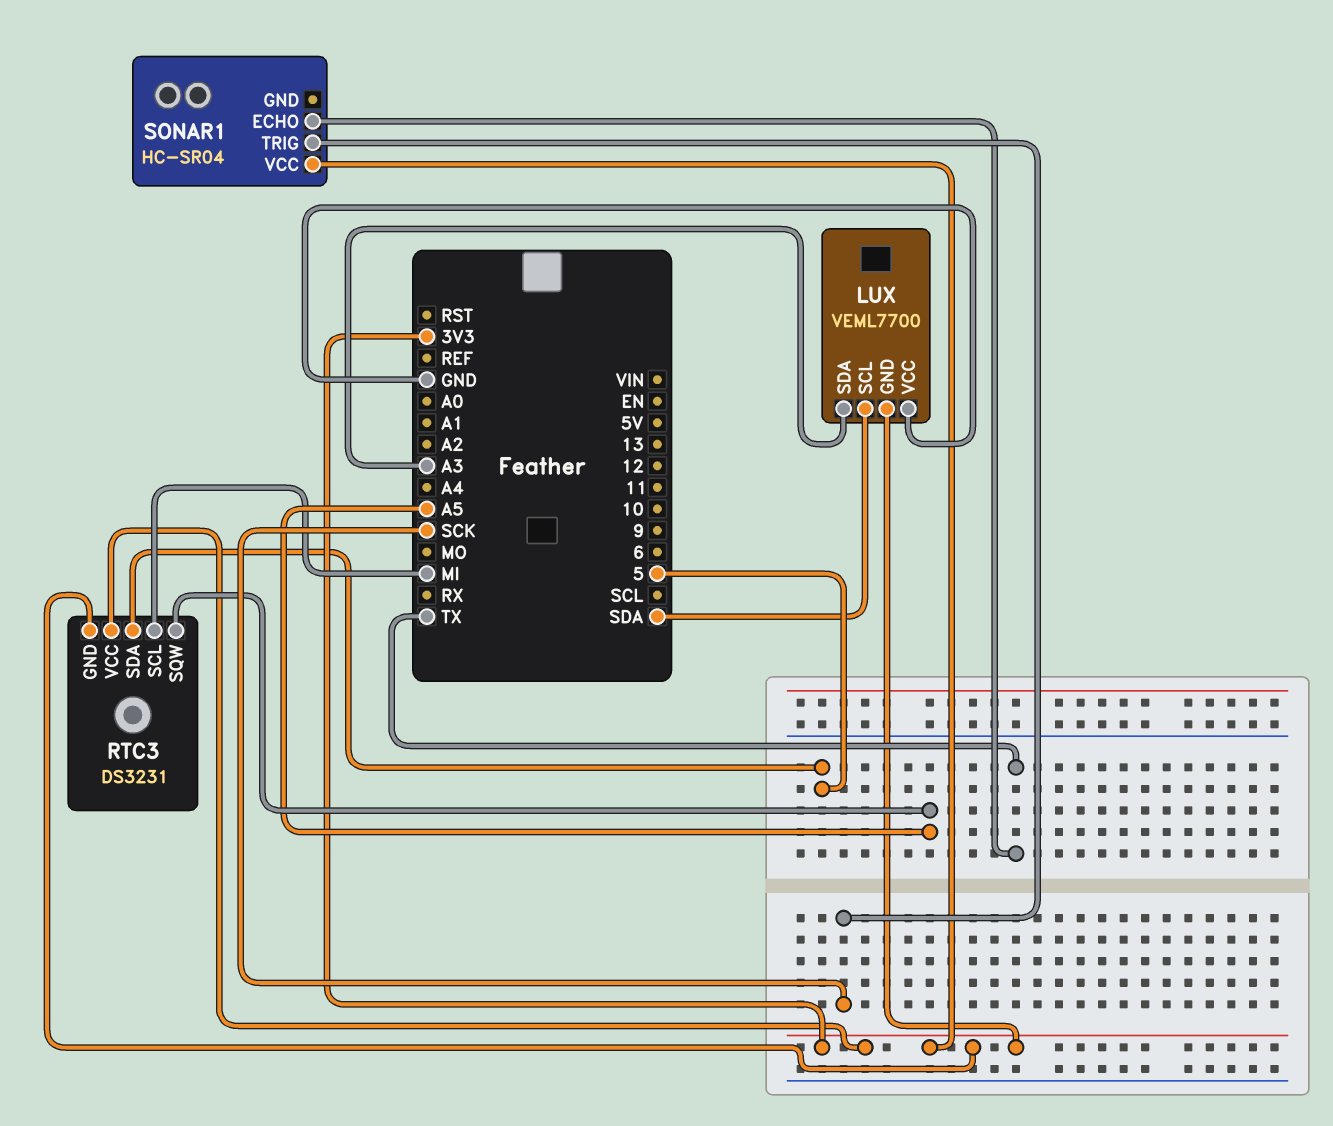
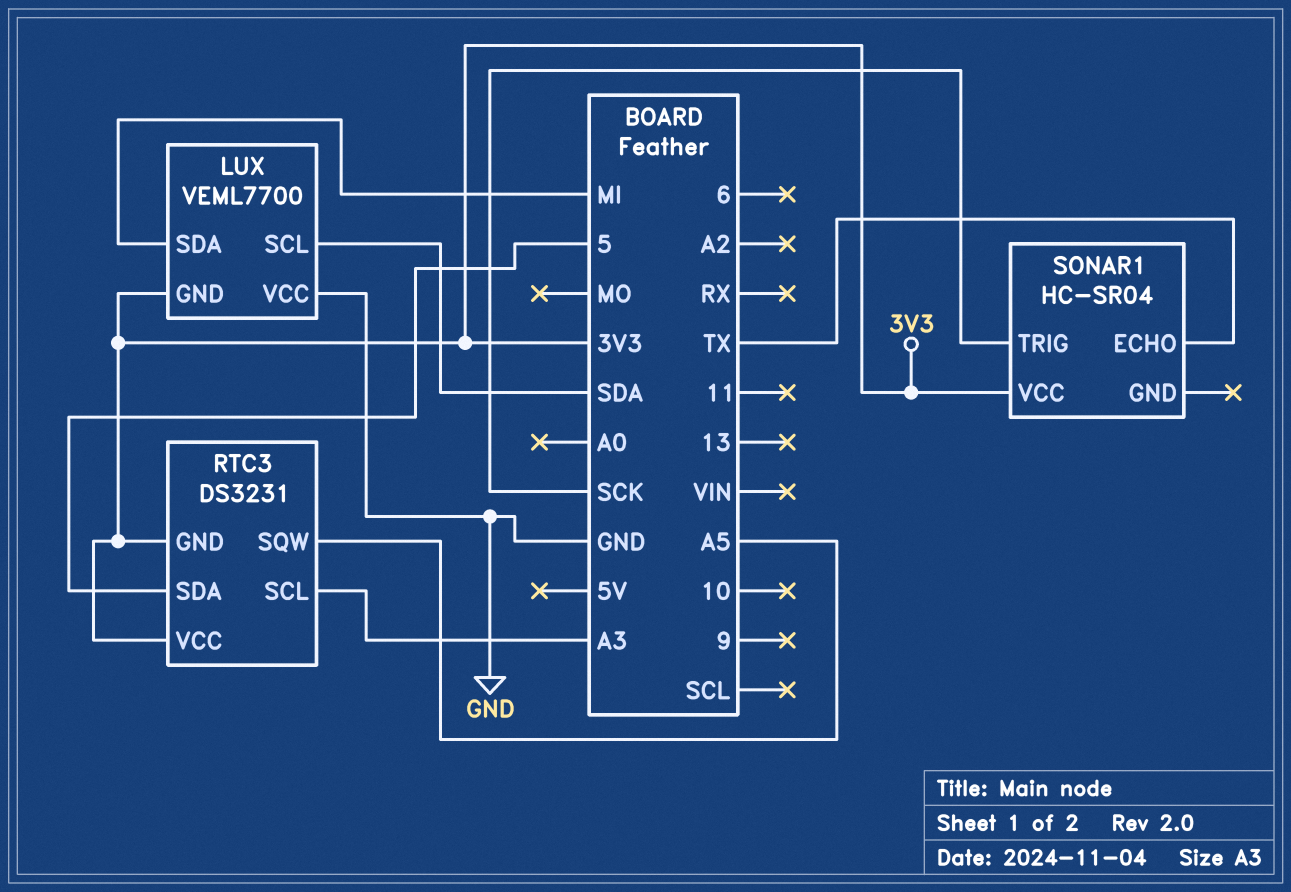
LUX pin SDA: A3 -> MI
RTC3 pin SCL: MI -> A3

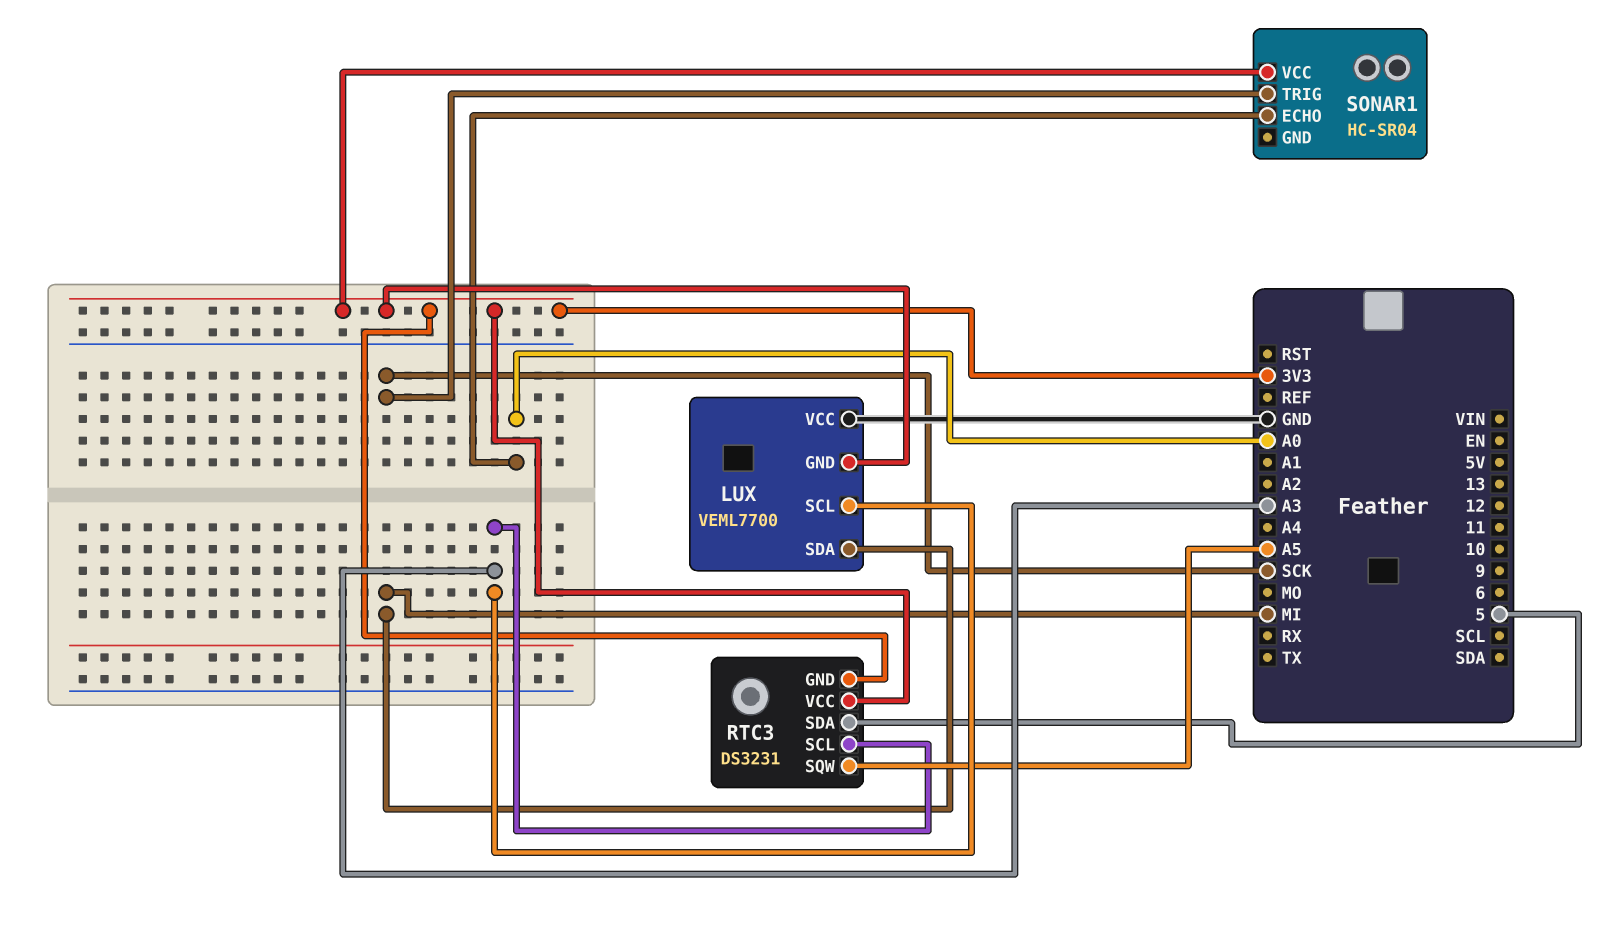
LUX pin SCL: SDA -> A3
SONAR1 pin ECHO: TX -> A0

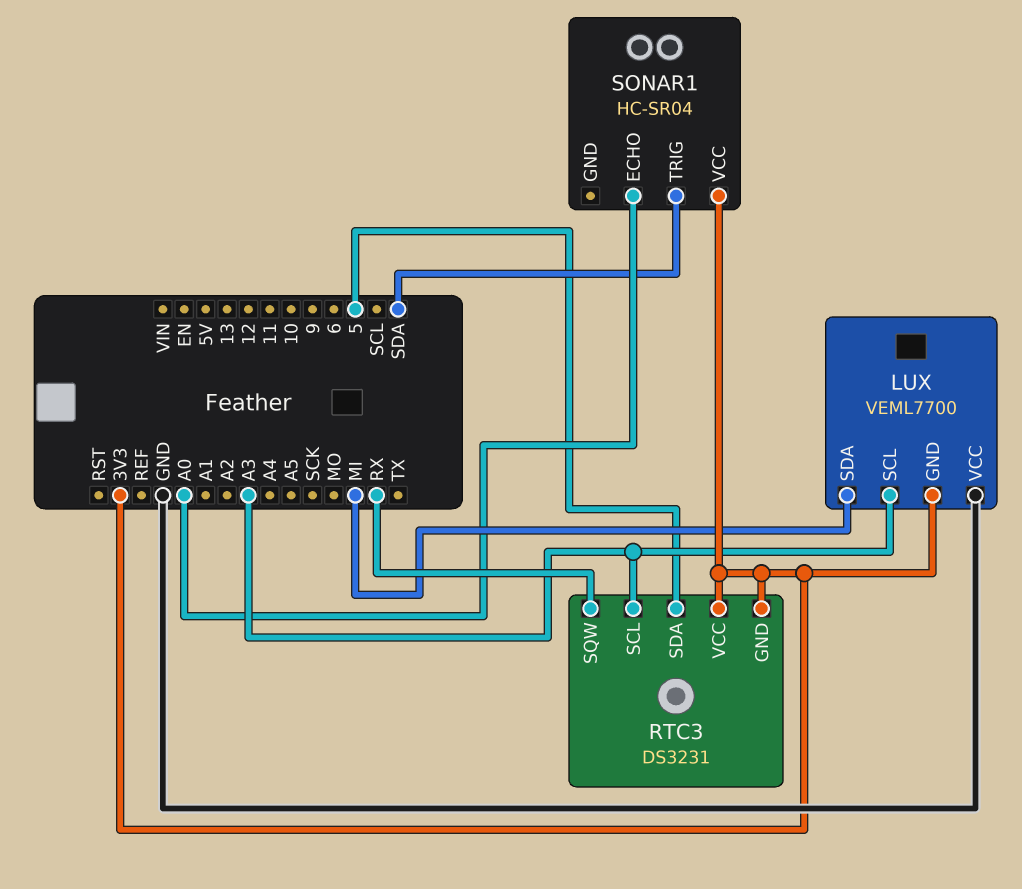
RTC3 pin SQW: A5 -> RX
SONAR1 pin TRIG: SCK -> SDA

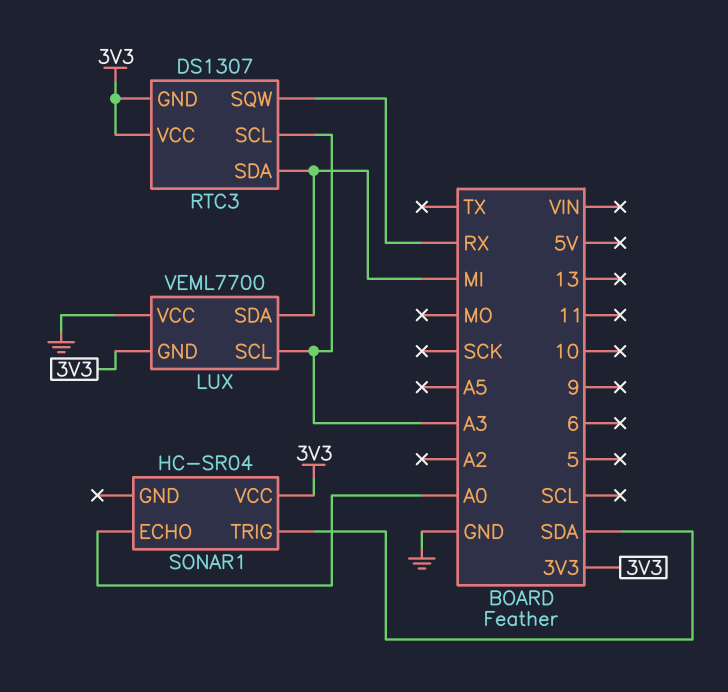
RTC3: DS3231 -> DS1307
RTC3 pin SDA: 5 -> MI

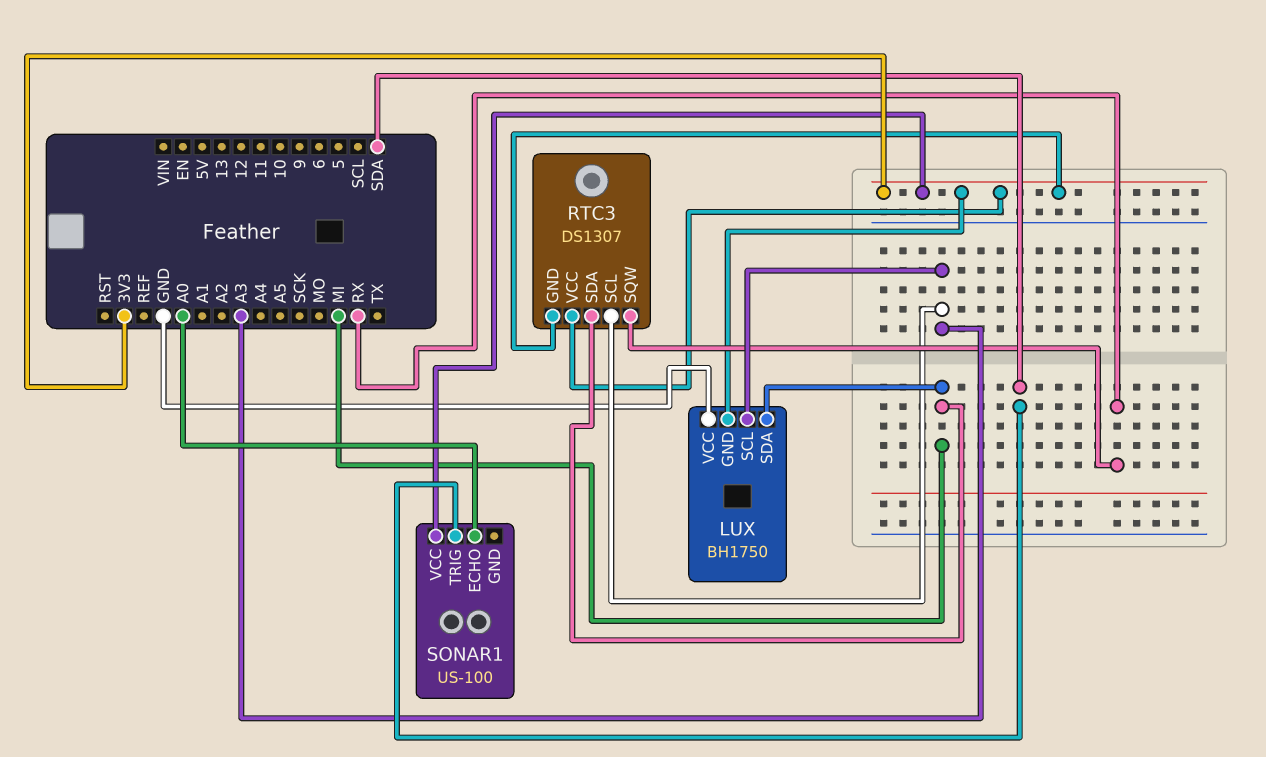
LUX: VEML7700 -> BH1750
SONAR1: HC-SR04 -> US-100

